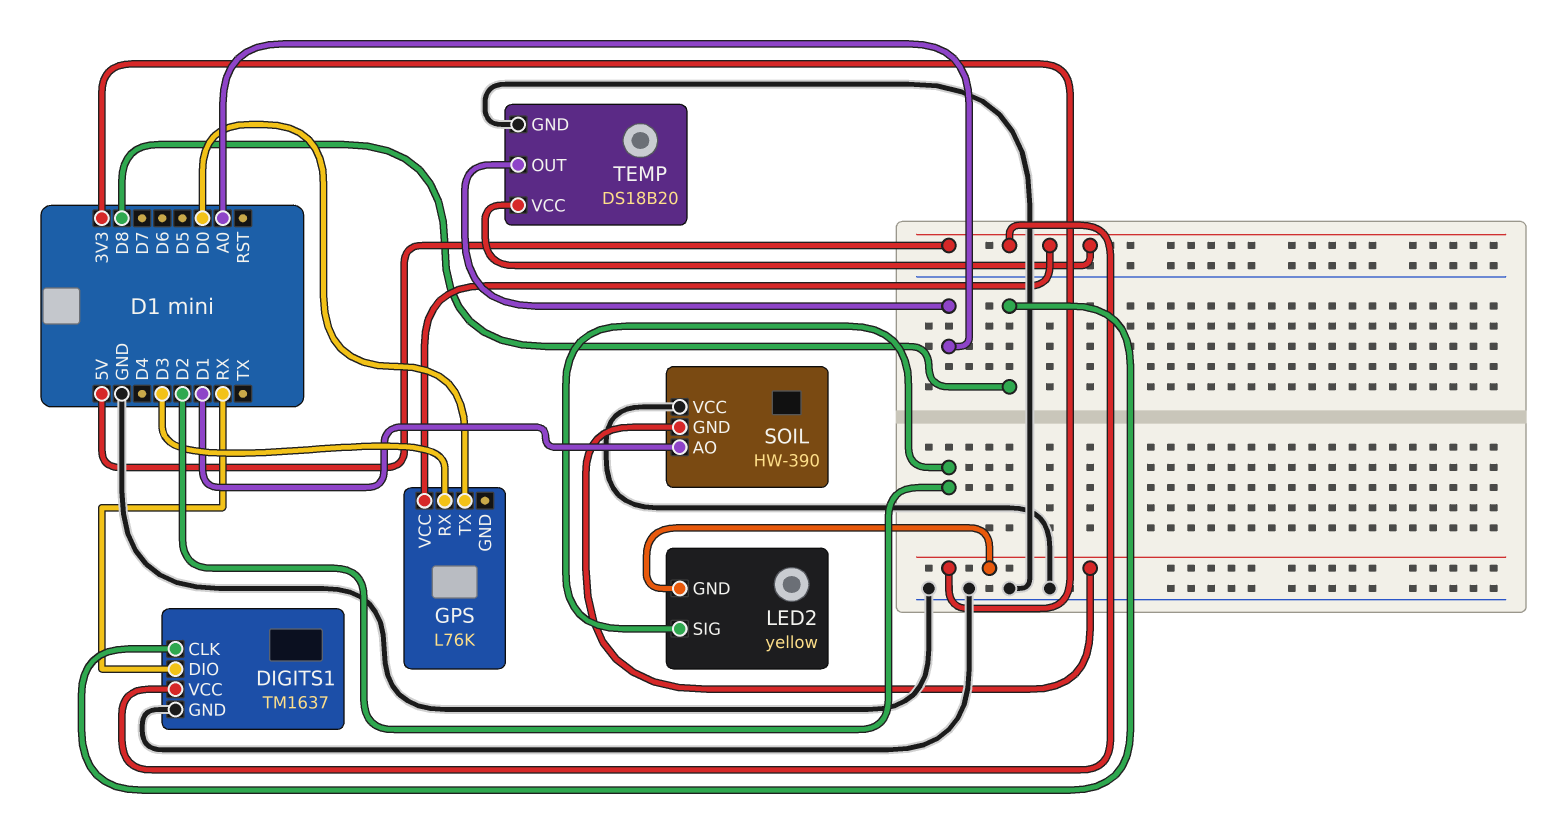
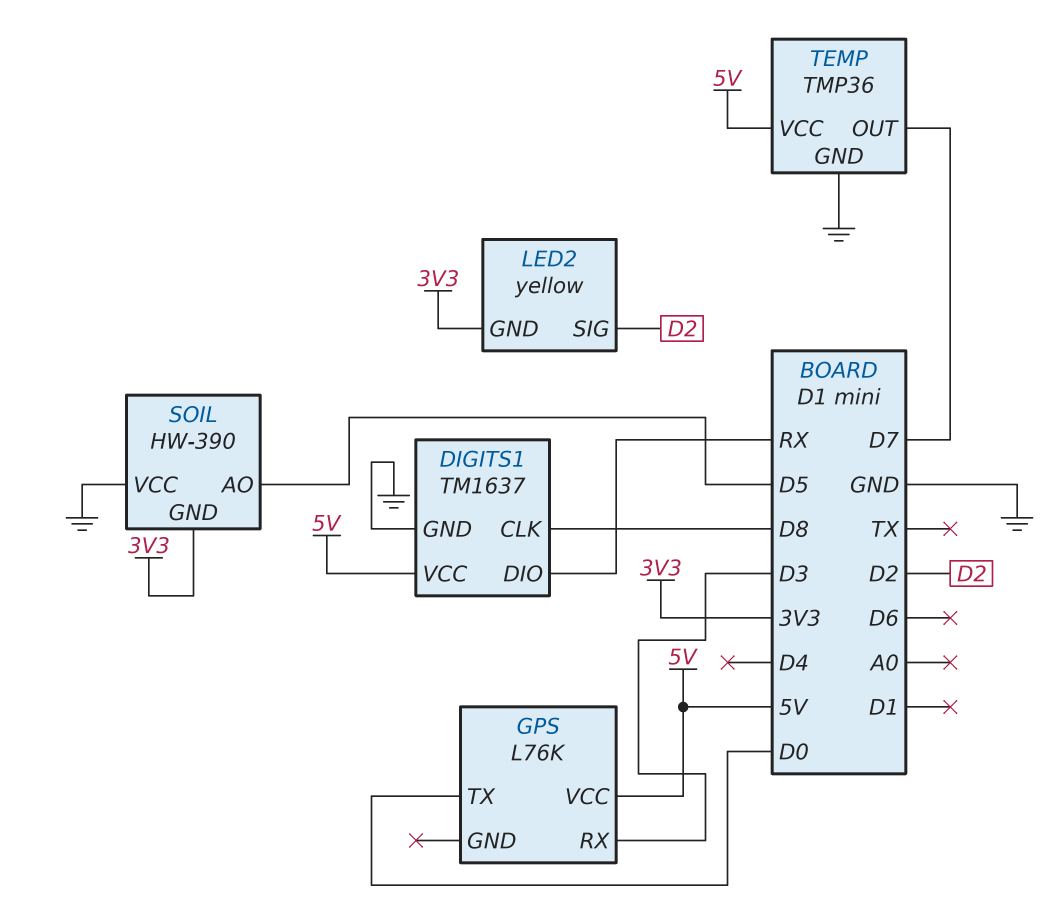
SOIL pin AO: D1 -> D5
TEMP: DS18B20 -> TMP36
TEMP pin OUT: A0 -> D7

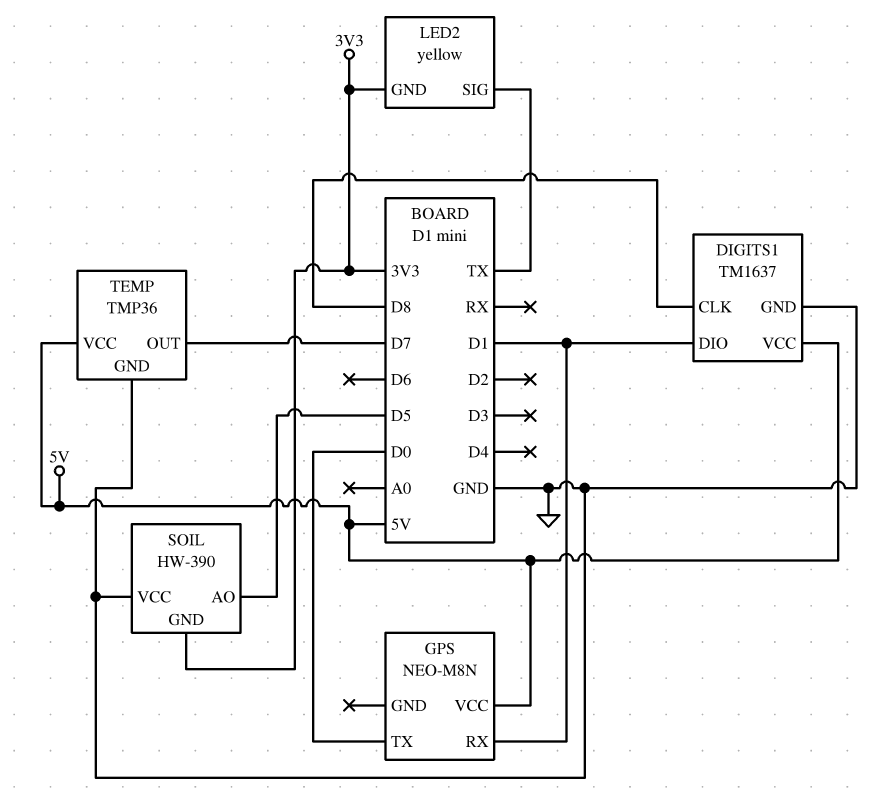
DIGITS1 pin DIO: RX -> D1
GPS: L76K -> NEO-M8N
GPS pin RX: D3 -> D1
LED2 pin SIG: D2 -> TX

